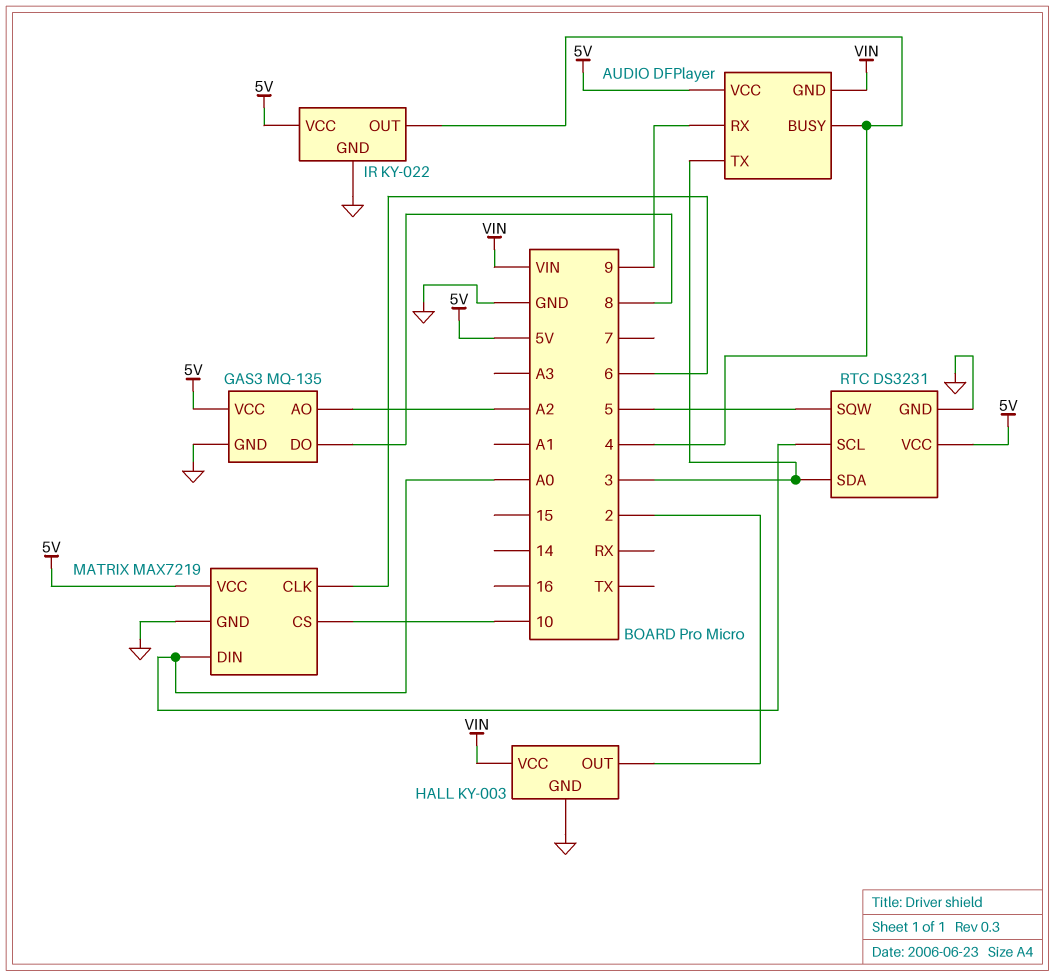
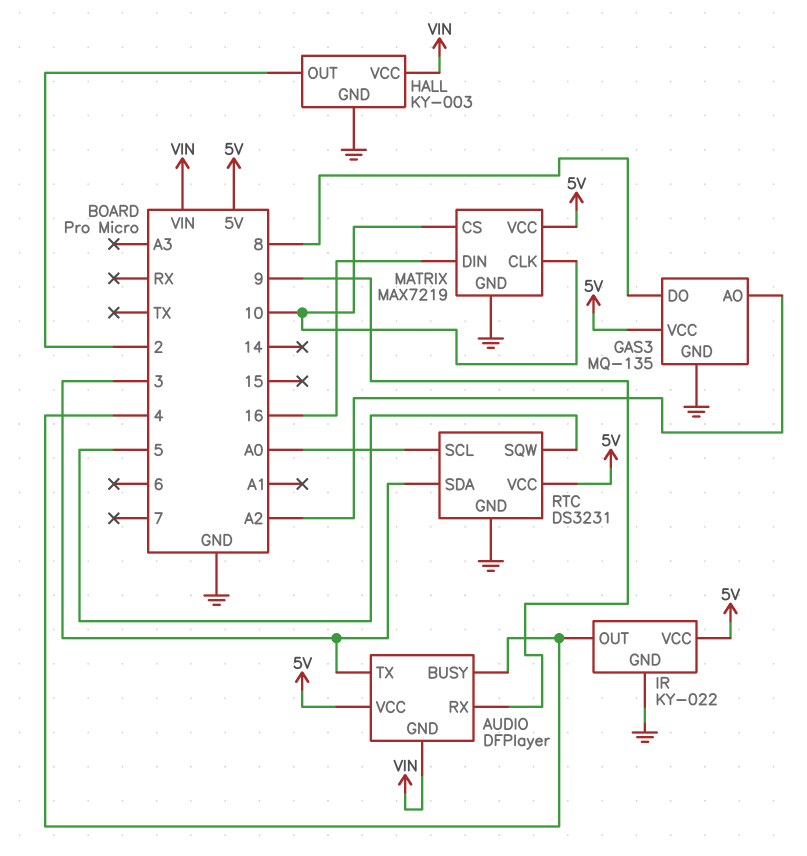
MATRIX pin CLK: 6 -> 10
MATRIX pin DIN: A0 -> 16

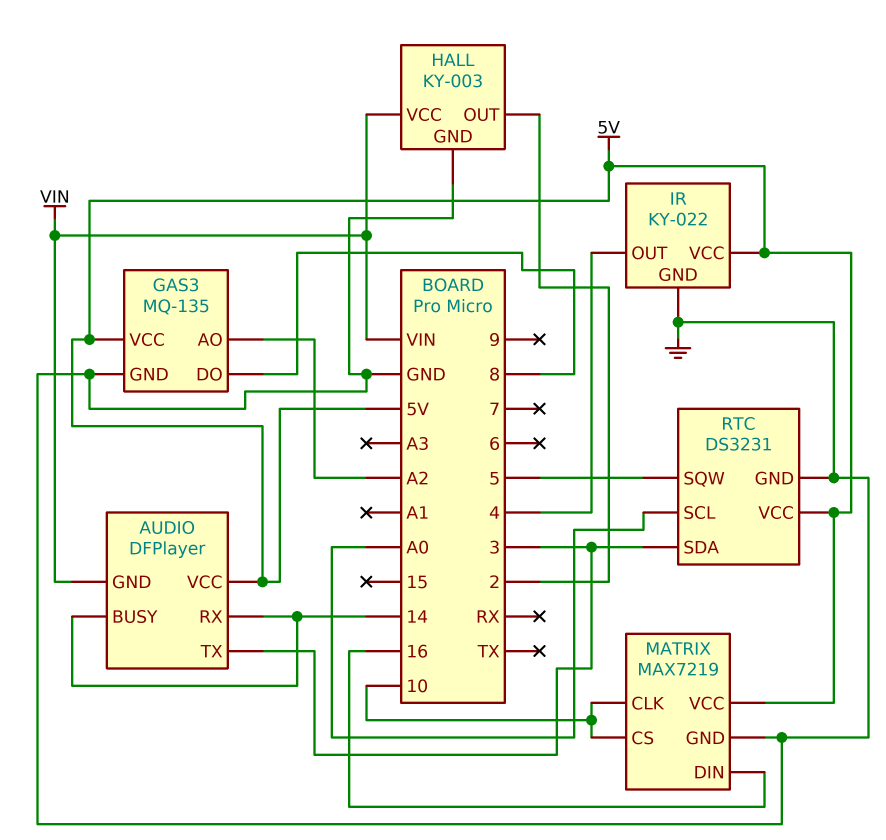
AUDIO pin BUSY: 4 -> 14
AUDIO pin RX: 9 -> 14

